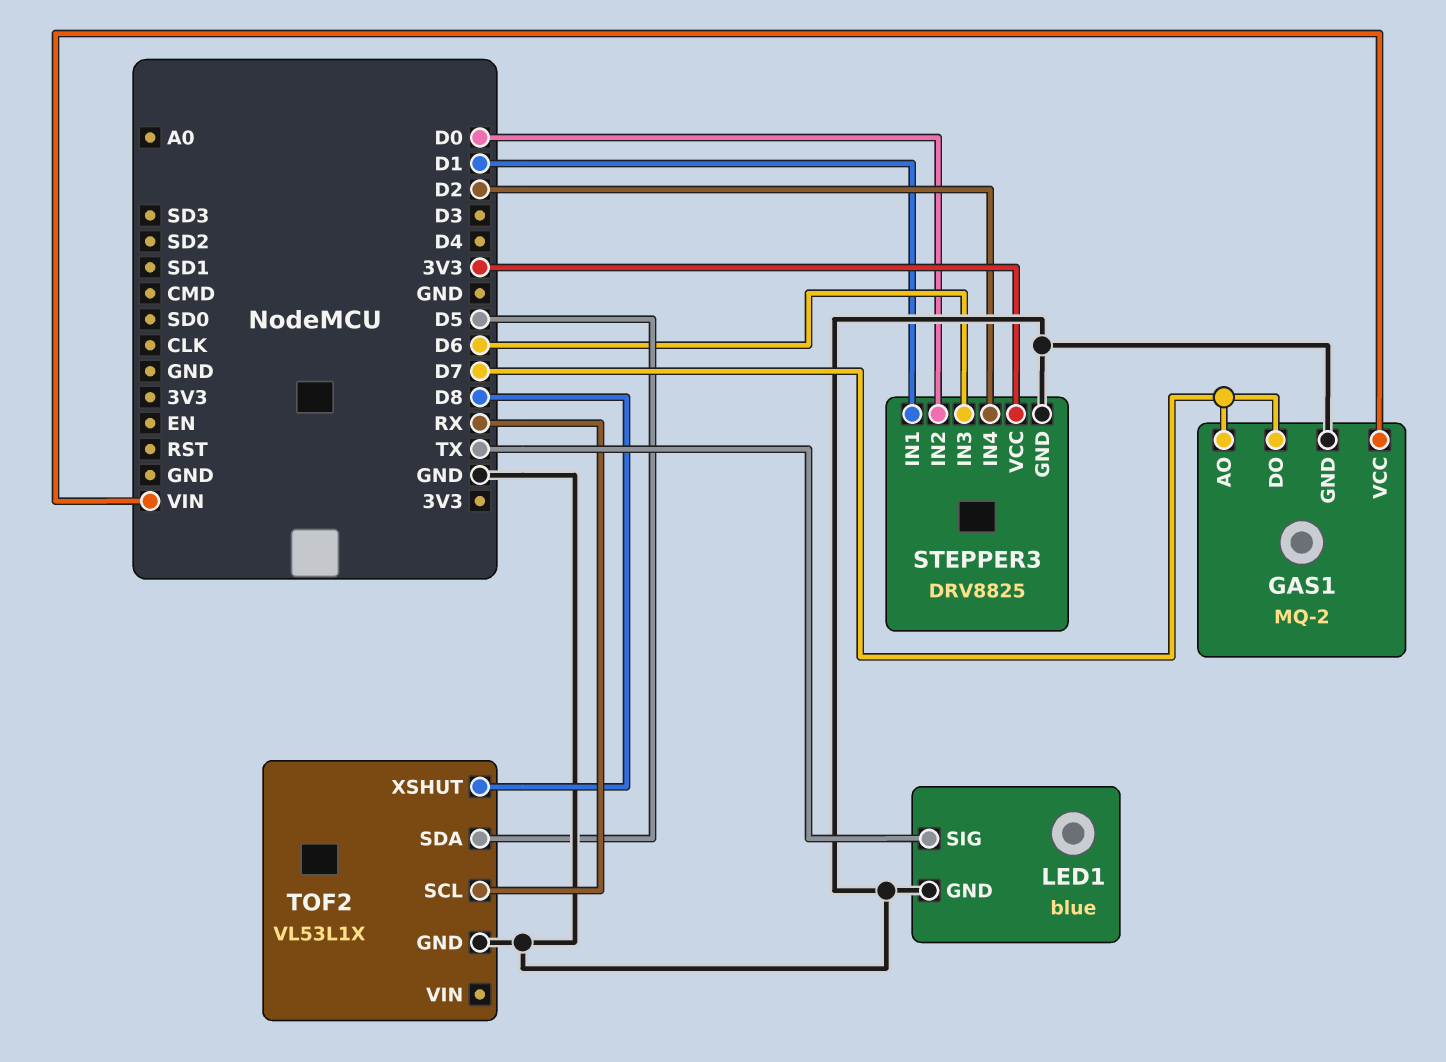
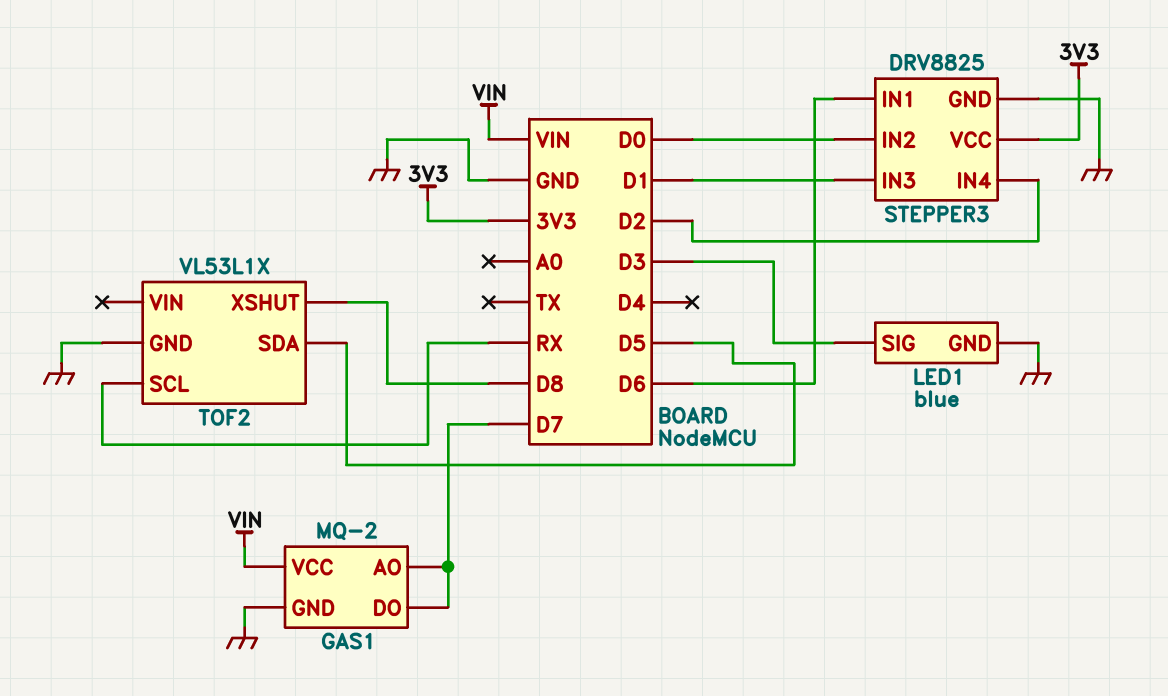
LED1 pin SIG: TX -> D3
STEPPER3 pin IN1: D1 -> D6
STEPPER3 pin IN3: D6 -> D1

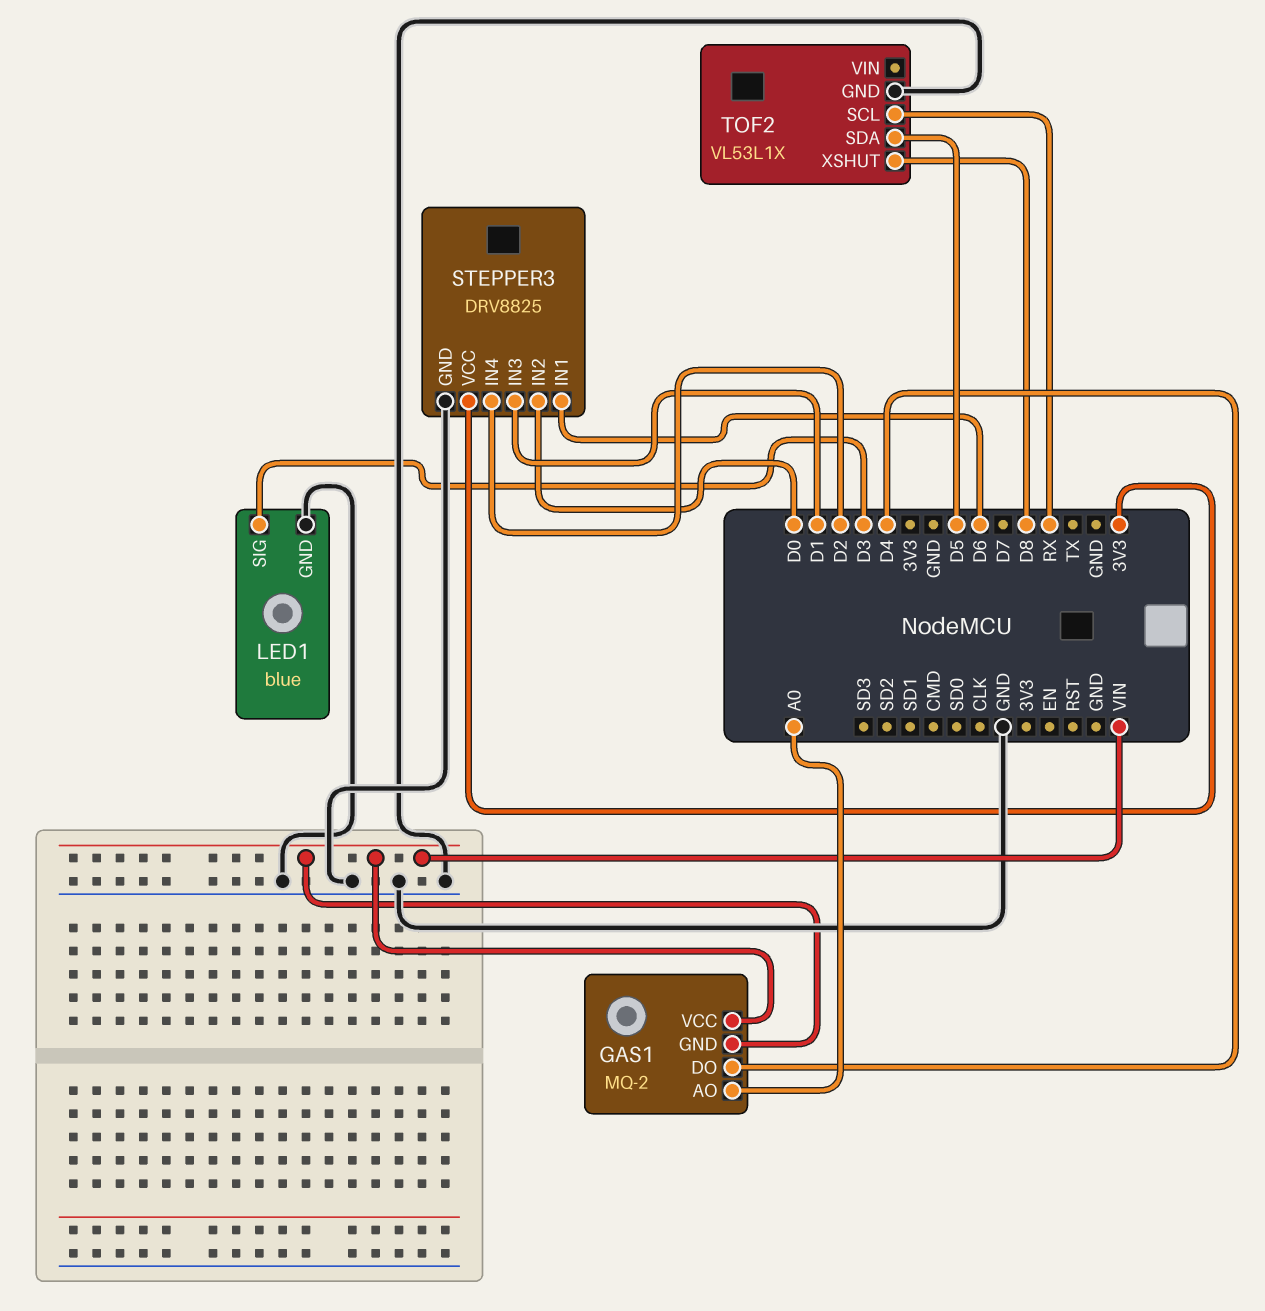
GAS1 pin AO: D7 -> A0
GAS1 pin DO: D7 -> D4
GAS1 pin GND: GND -> VIN

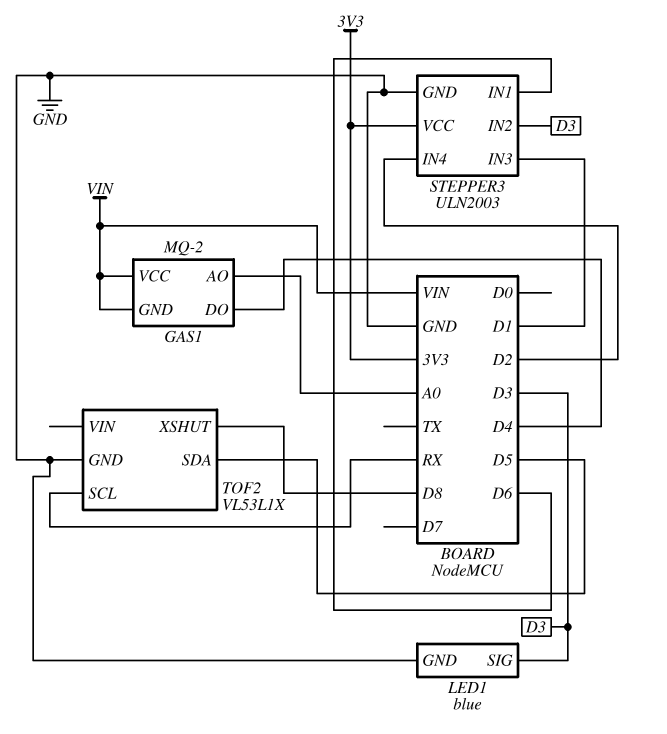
STEPPER3: DRV8825 -> ULN2003
STEPPER3 pin IN2: D0 -> D3

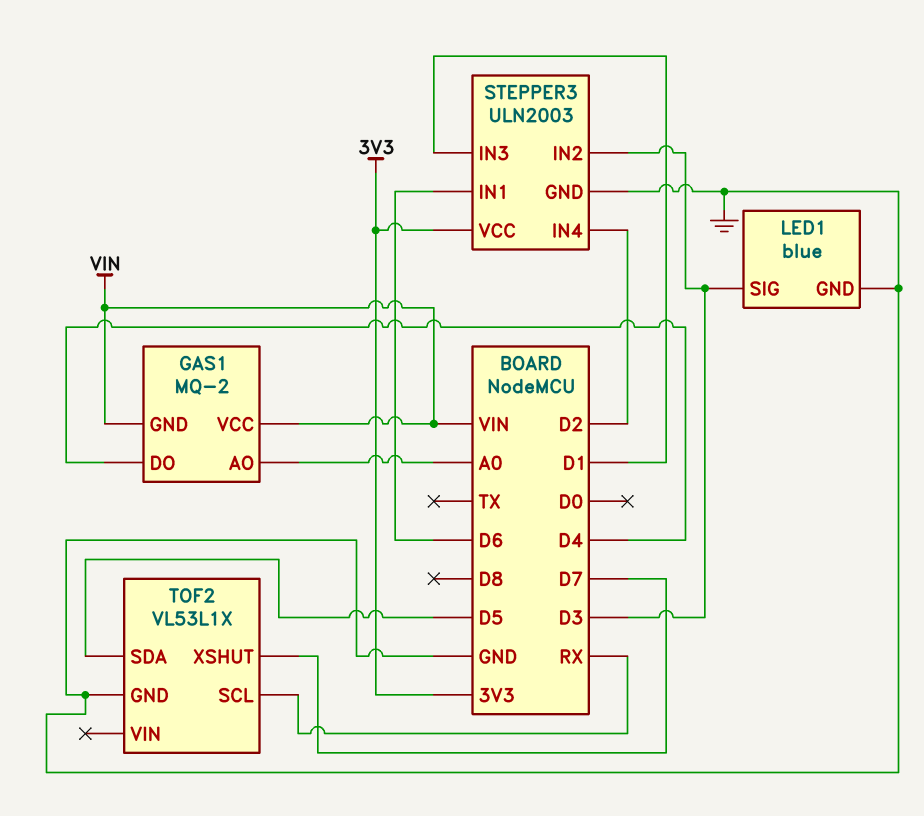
TOF2 pin XSHUT: D8 -> D7

